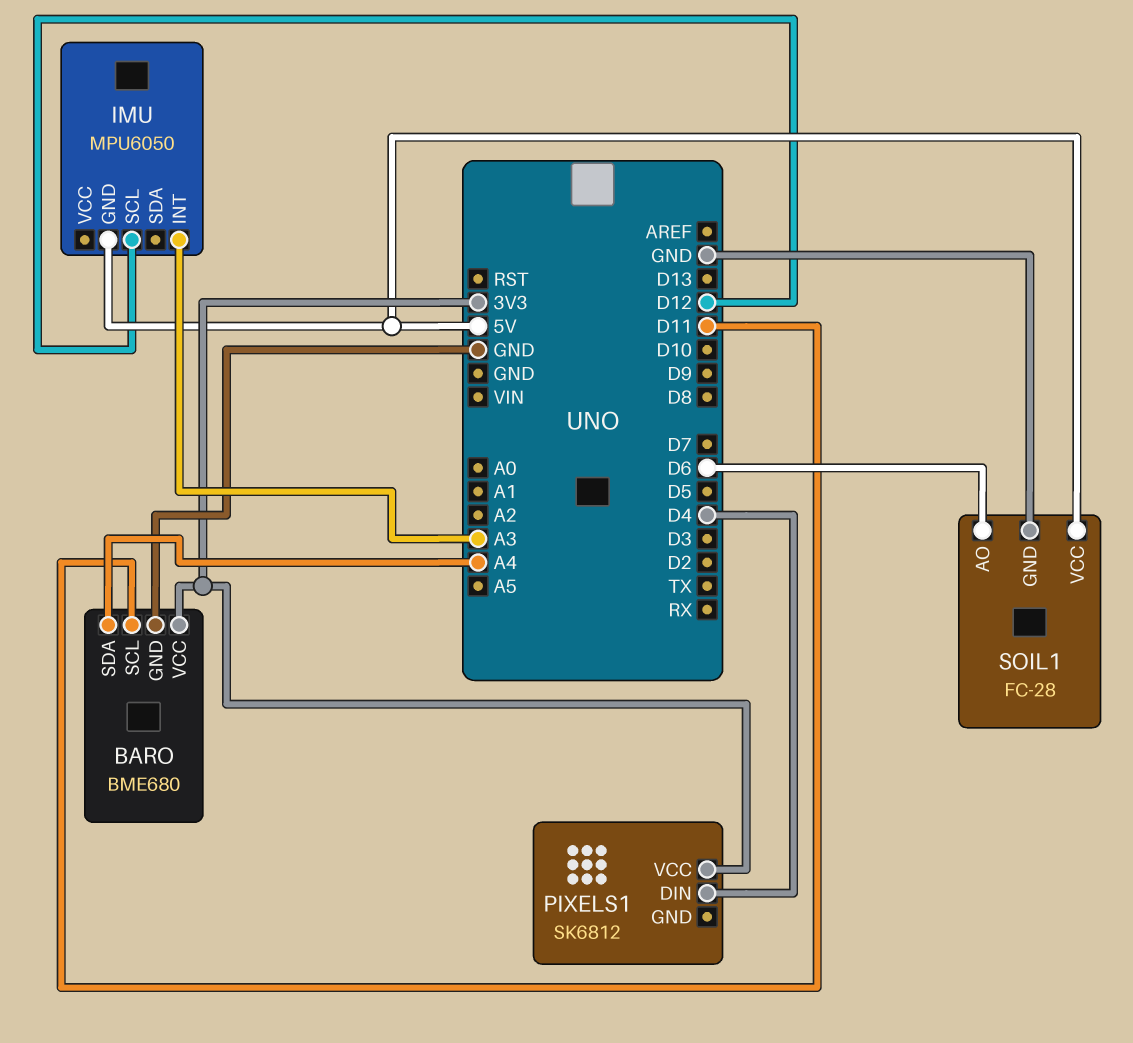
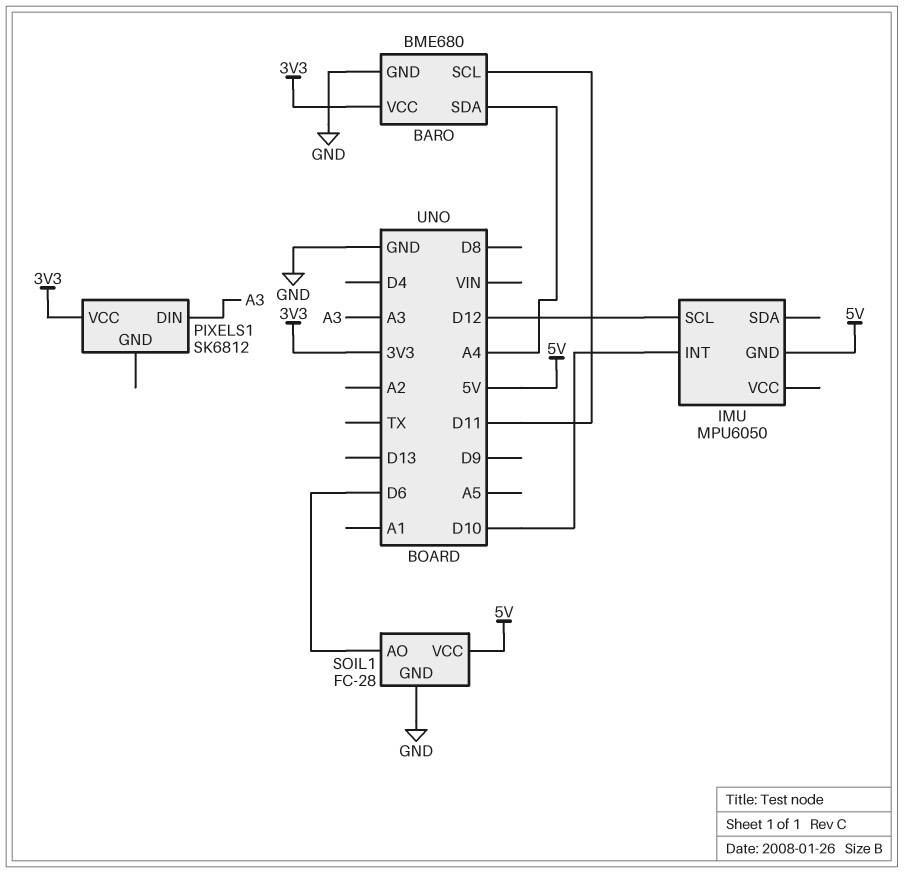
IMU pin INT: A3 -> D10
PIXELS1 pin DIN: D4 -> A3

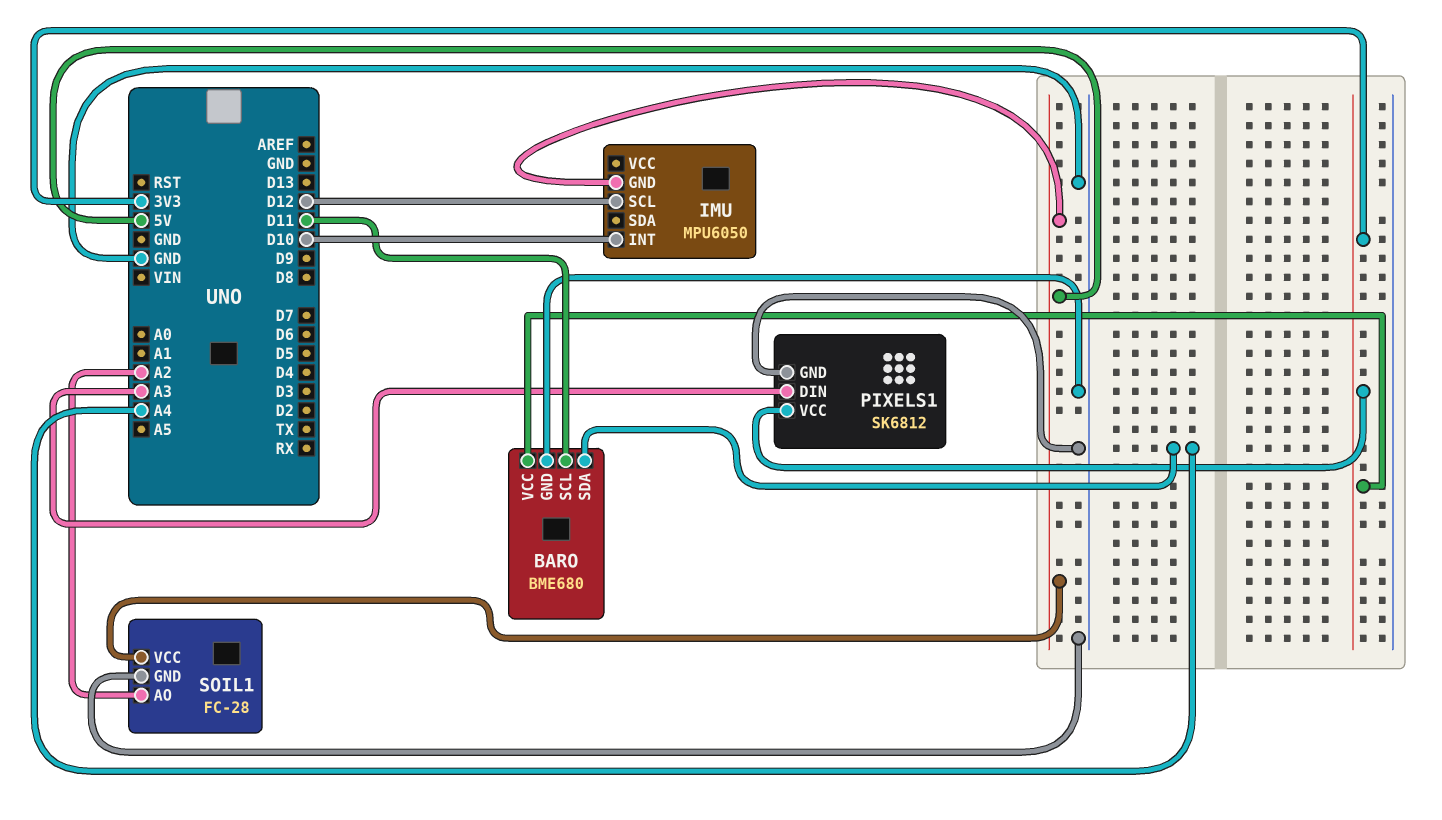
PIXELS1 pin GND: none -> GND
SOIL1 pin AO: D6 -> A2

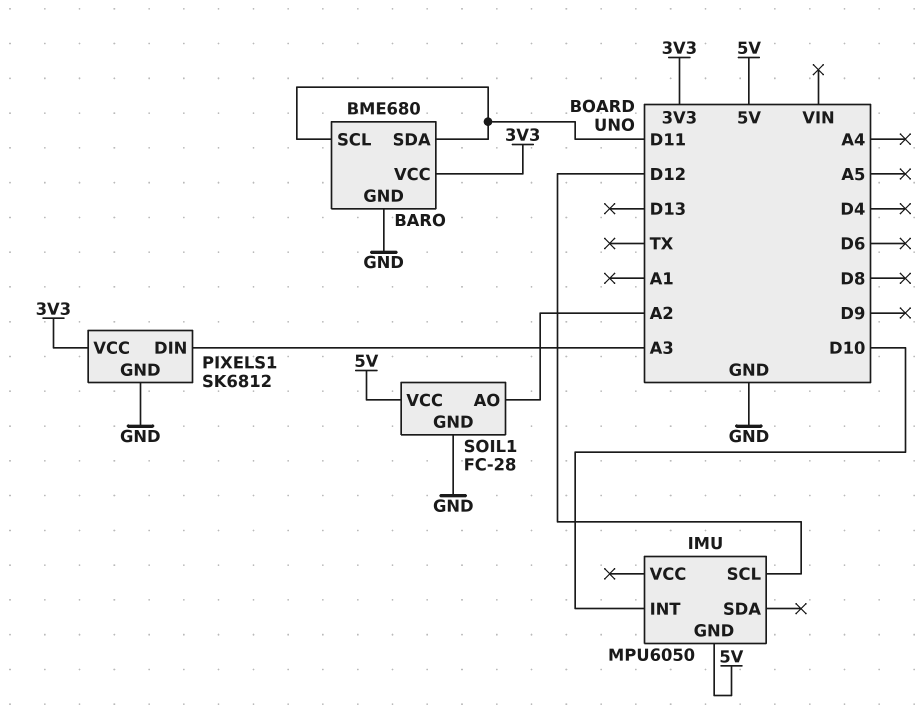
BARO pin SDA: A4 -> D11

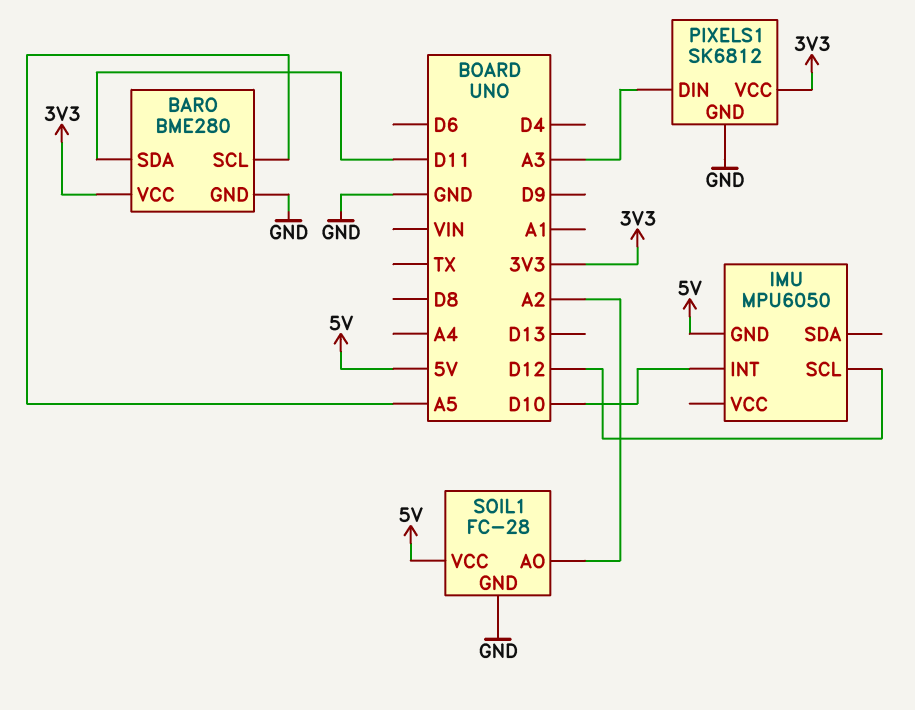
BARO: BME680 -> BME280
BARO pin SCL: D11 -> A5

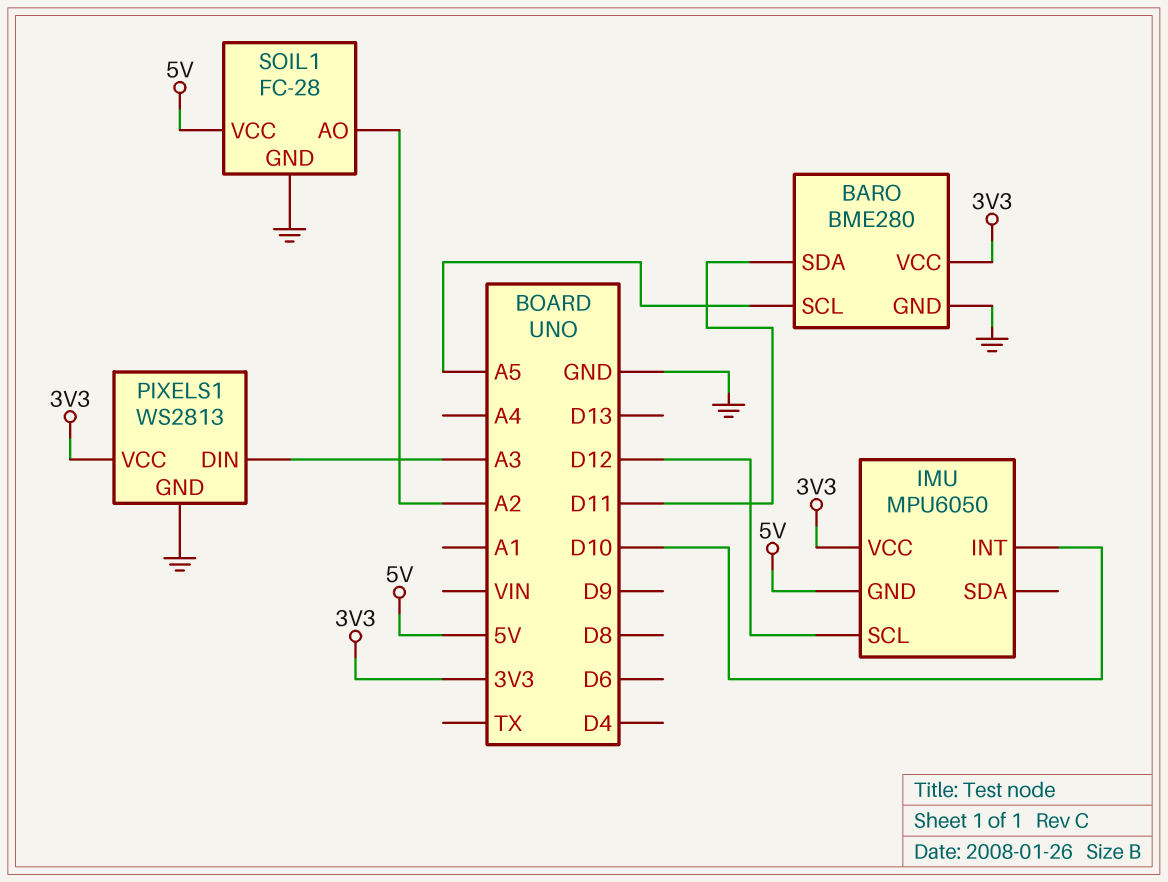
IMU pin VCC: none -> 3V3
PIXELS1: SK6812 -> WS2813

